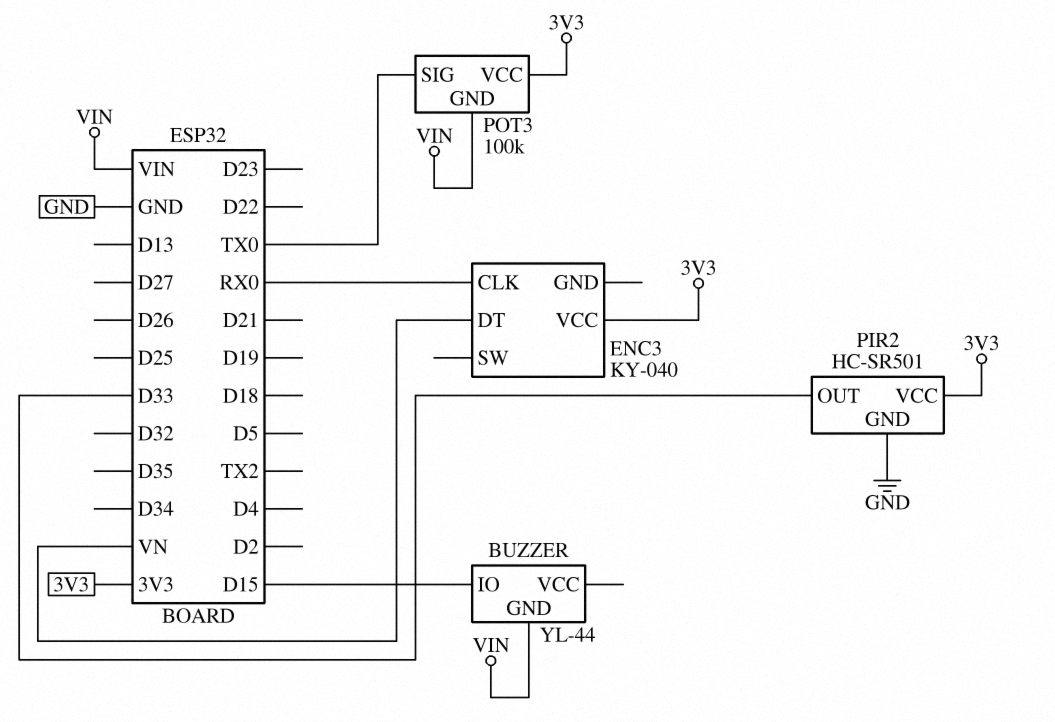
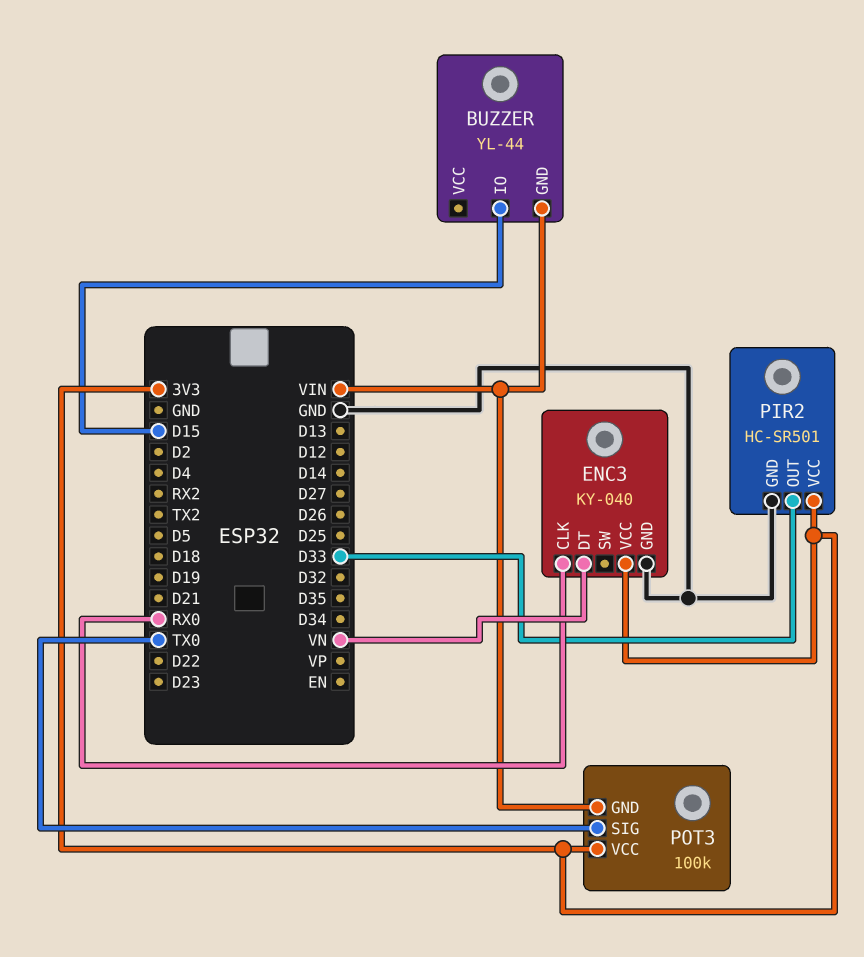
ENC3 pin GND: none -> GND

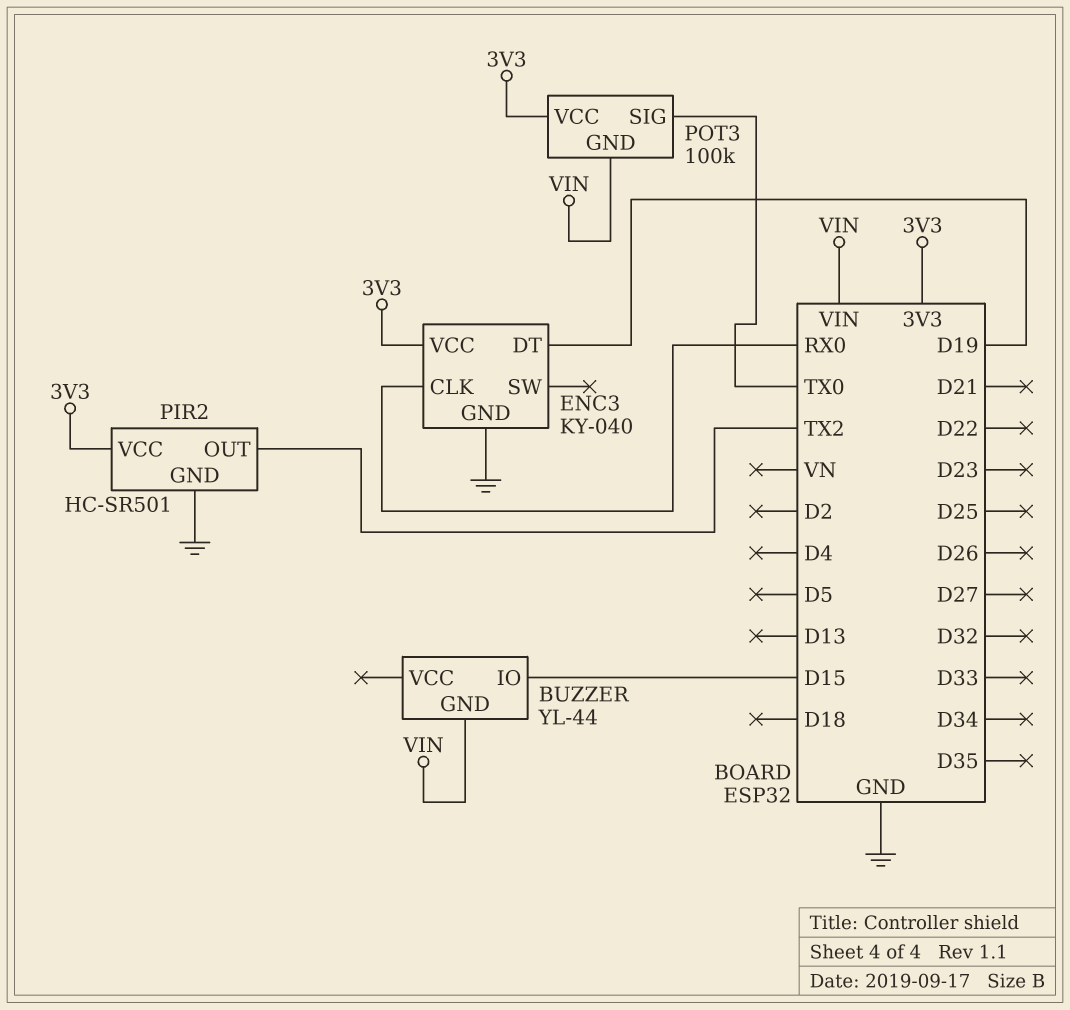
ENC3 pin DT: VN -> D19
PIR2 pin OUT: D33 -> TX2

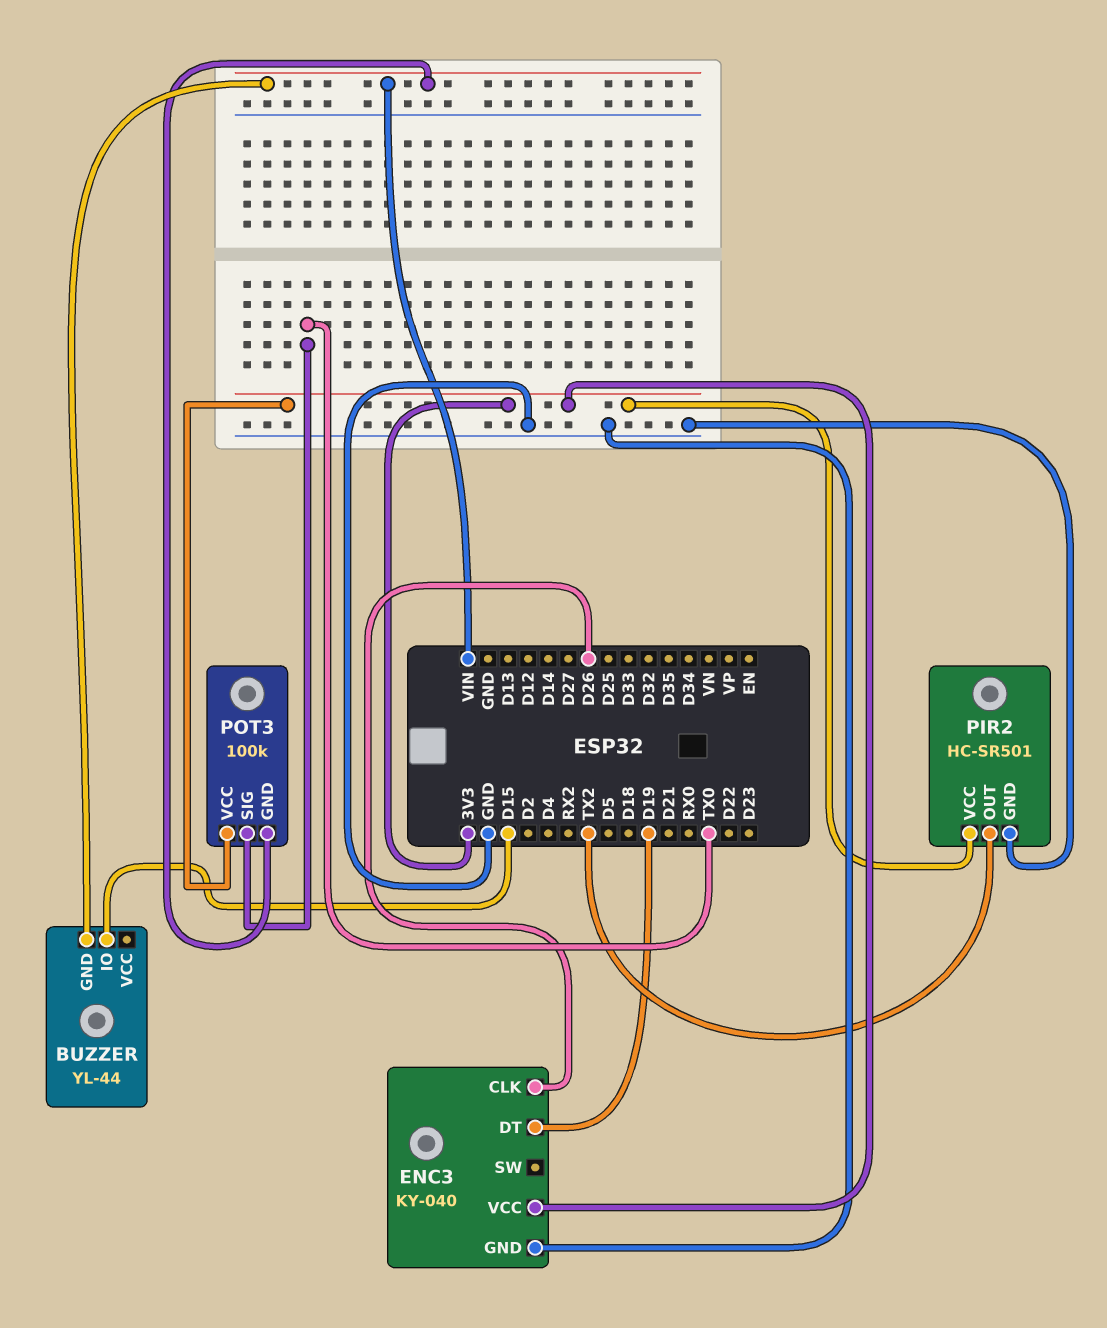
ENC3 pin CLK: RX0 -> D26

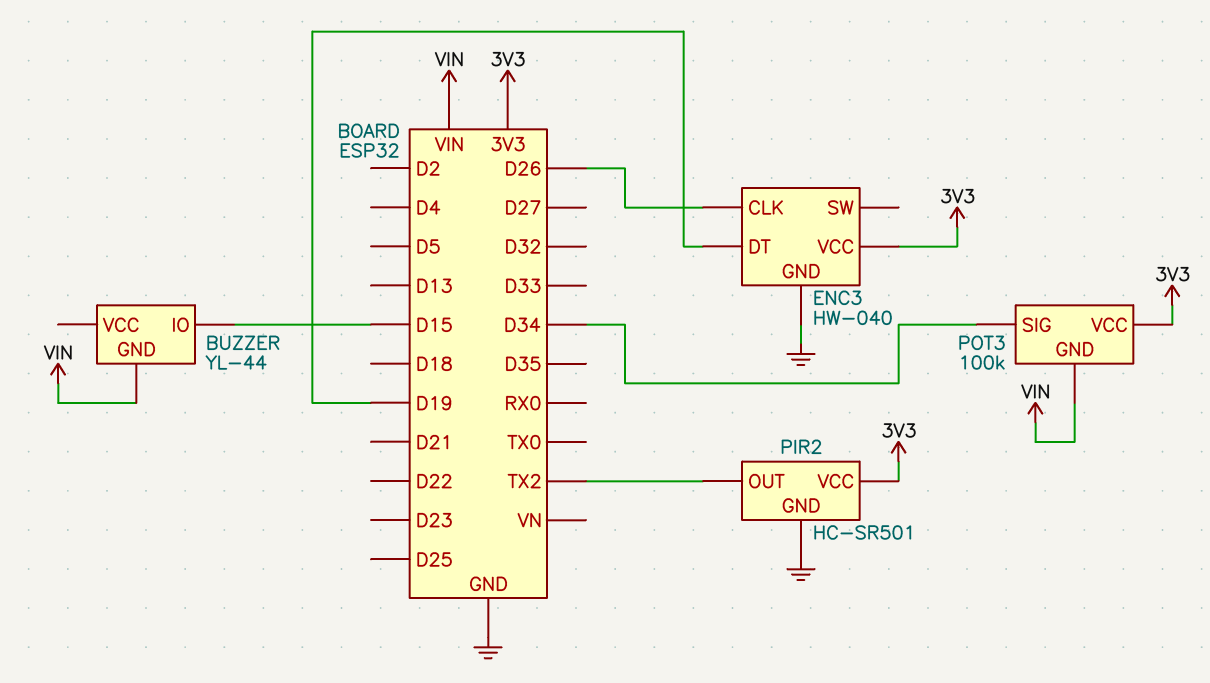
ENC3: KY-040 -> HW-040
POT3 pin SIG: TX0 -> D34

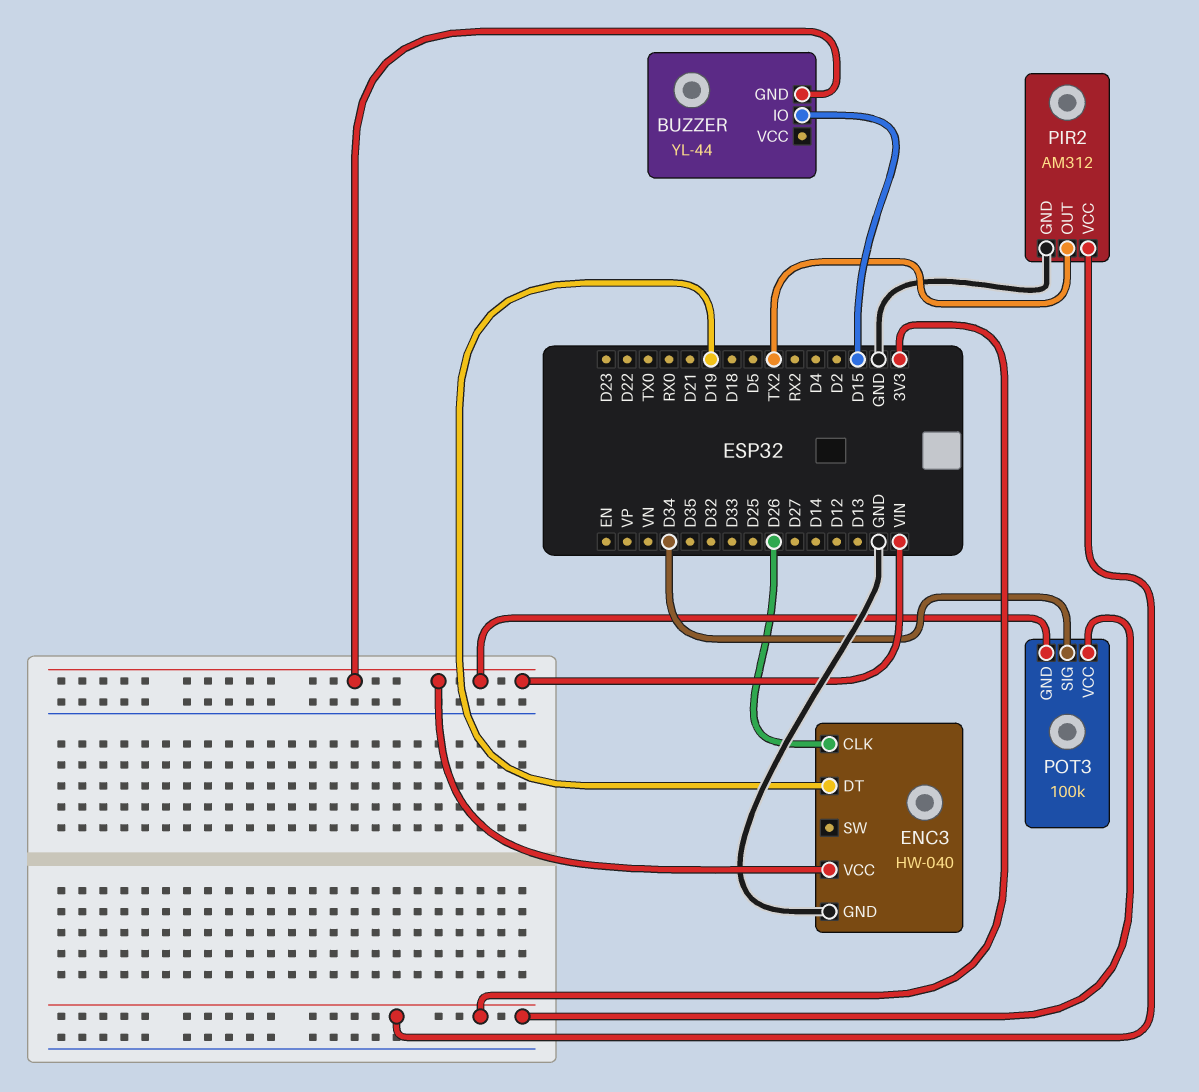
ENC3 pin VCC: 3V3 -> VIN
PIR2: HC-SR501 -> AM312

